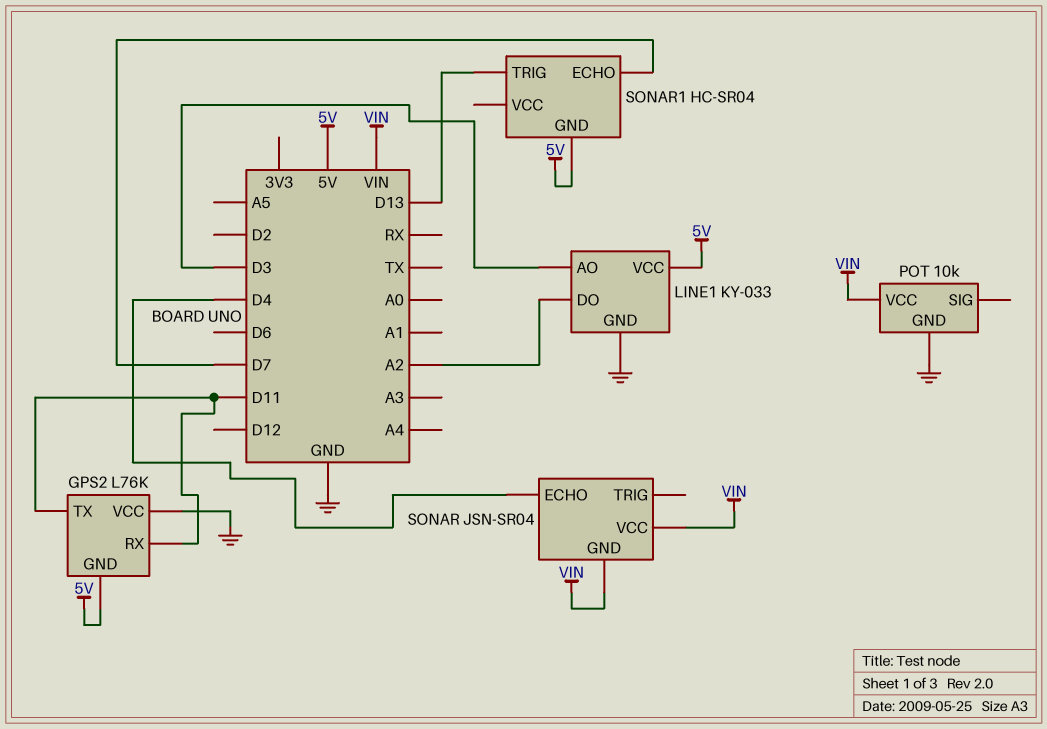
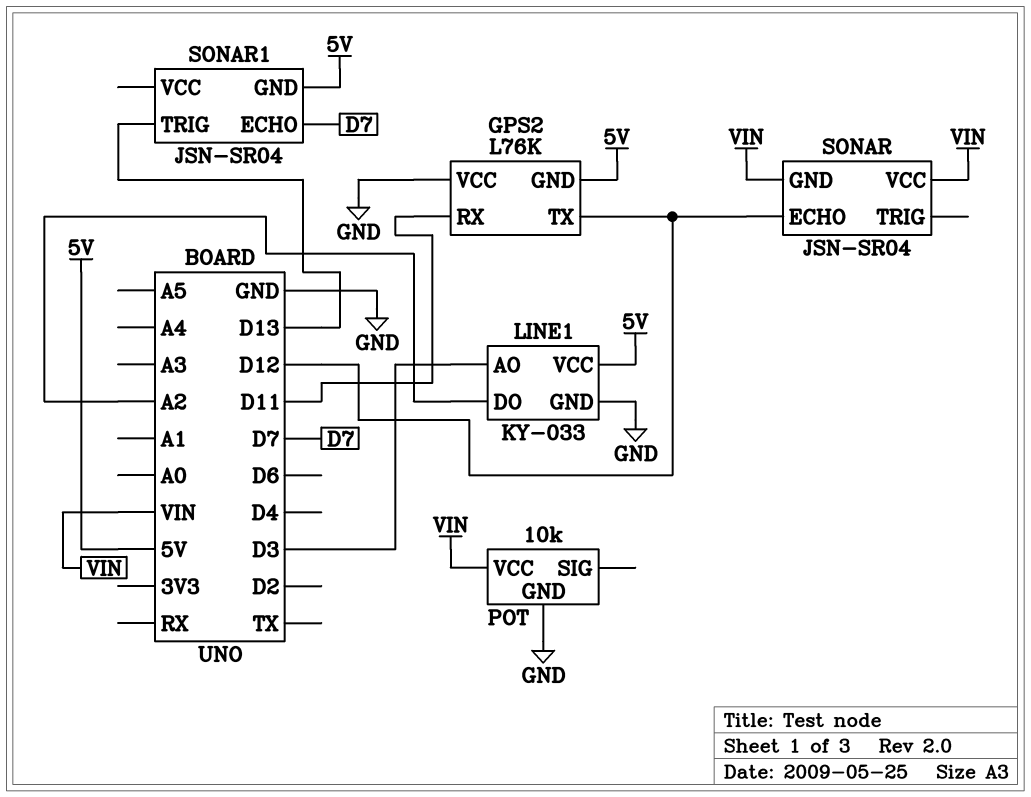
GPS2 pin TX: D11 -> D12
SONAR pin ECHO: D4 -> D12
SONAR1: HC-SR04 -> JSN-SR04

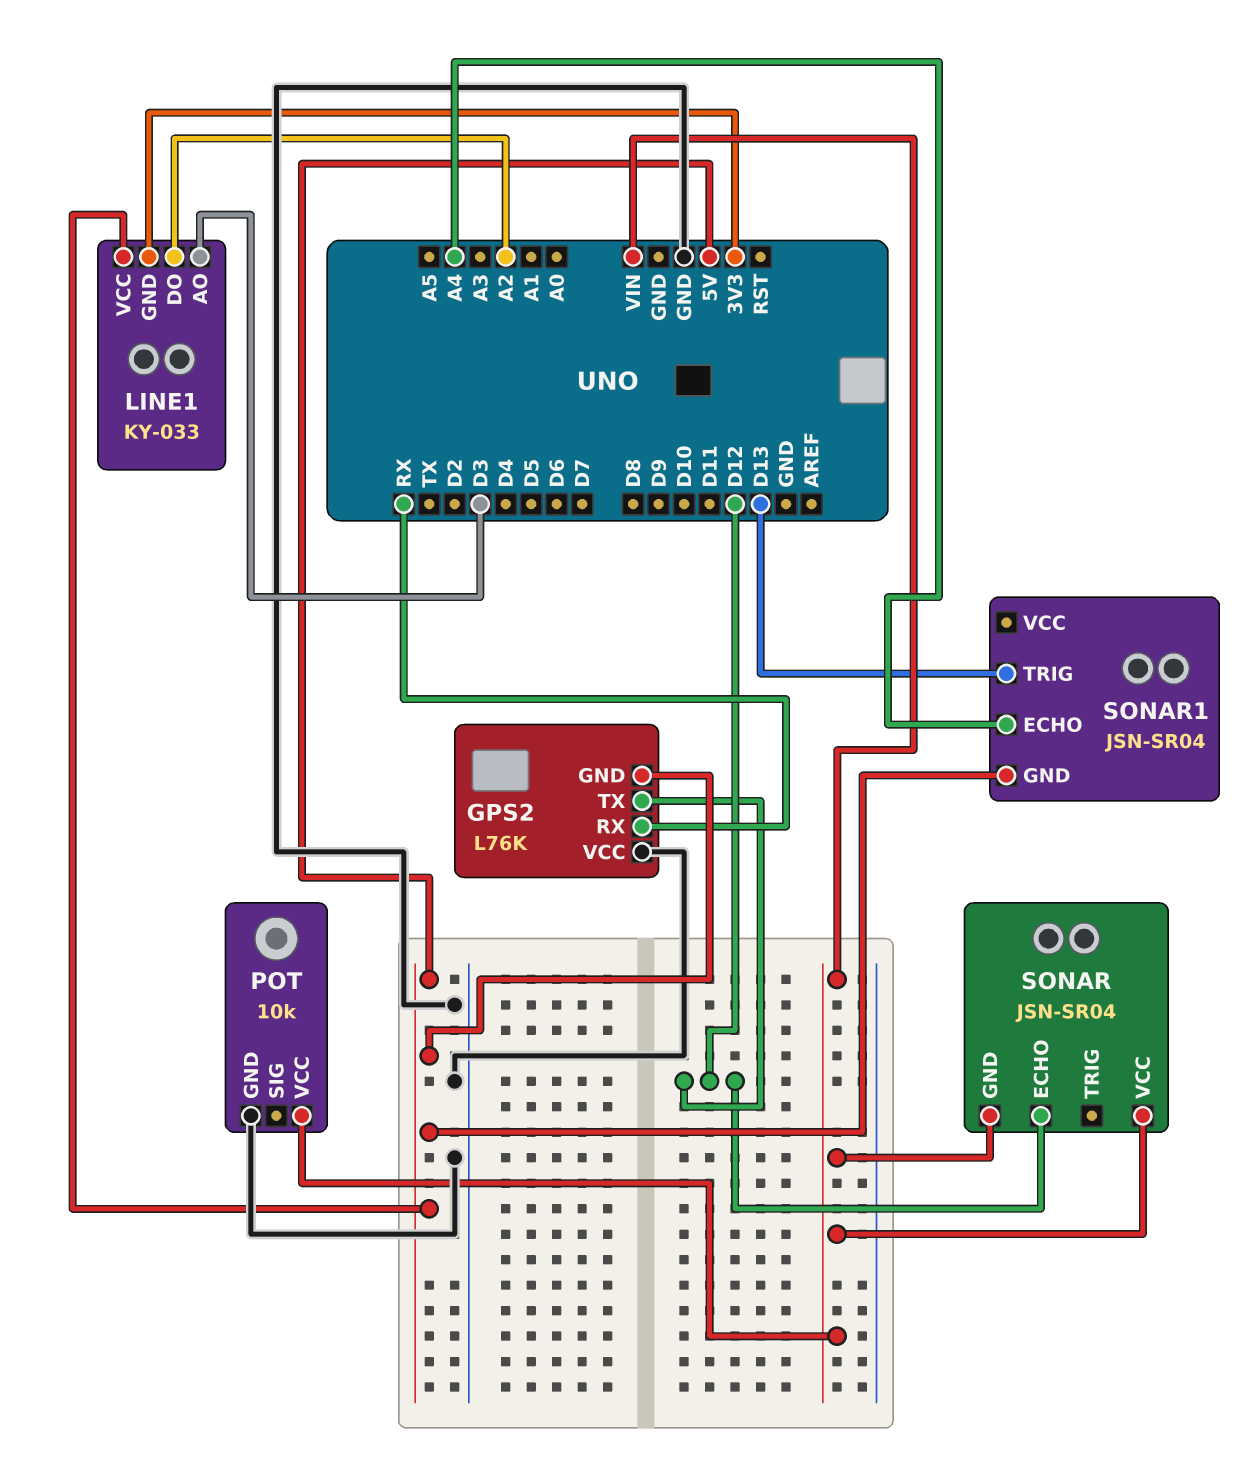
GPS2 pin RX: D11 -> RX
LINE1 pin GND: GND -> 3V3
SONAR1 pin ECHO: D7 -> A4

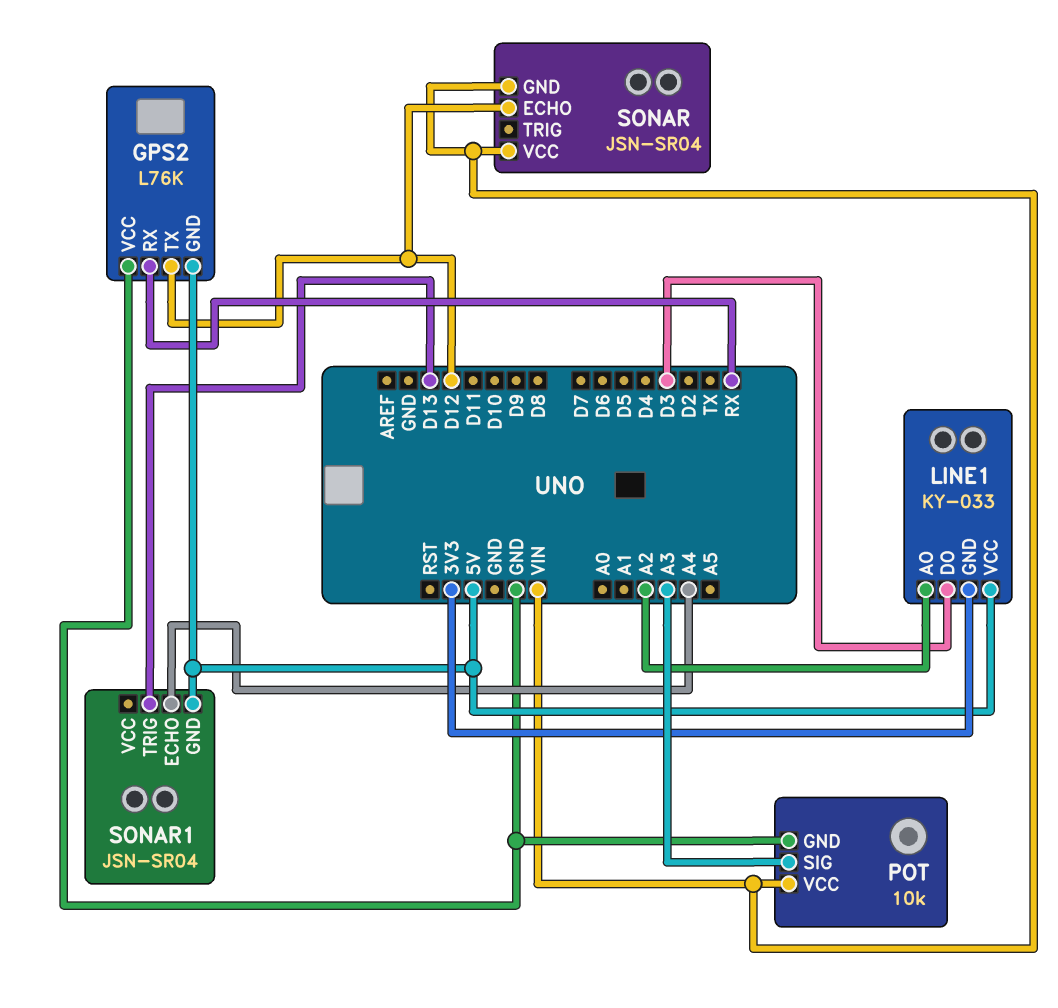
LINE1 pin AO: D3 -> A2
LINE1 pin DO: A2 -> D3
POT pin SIG: none -> A3

